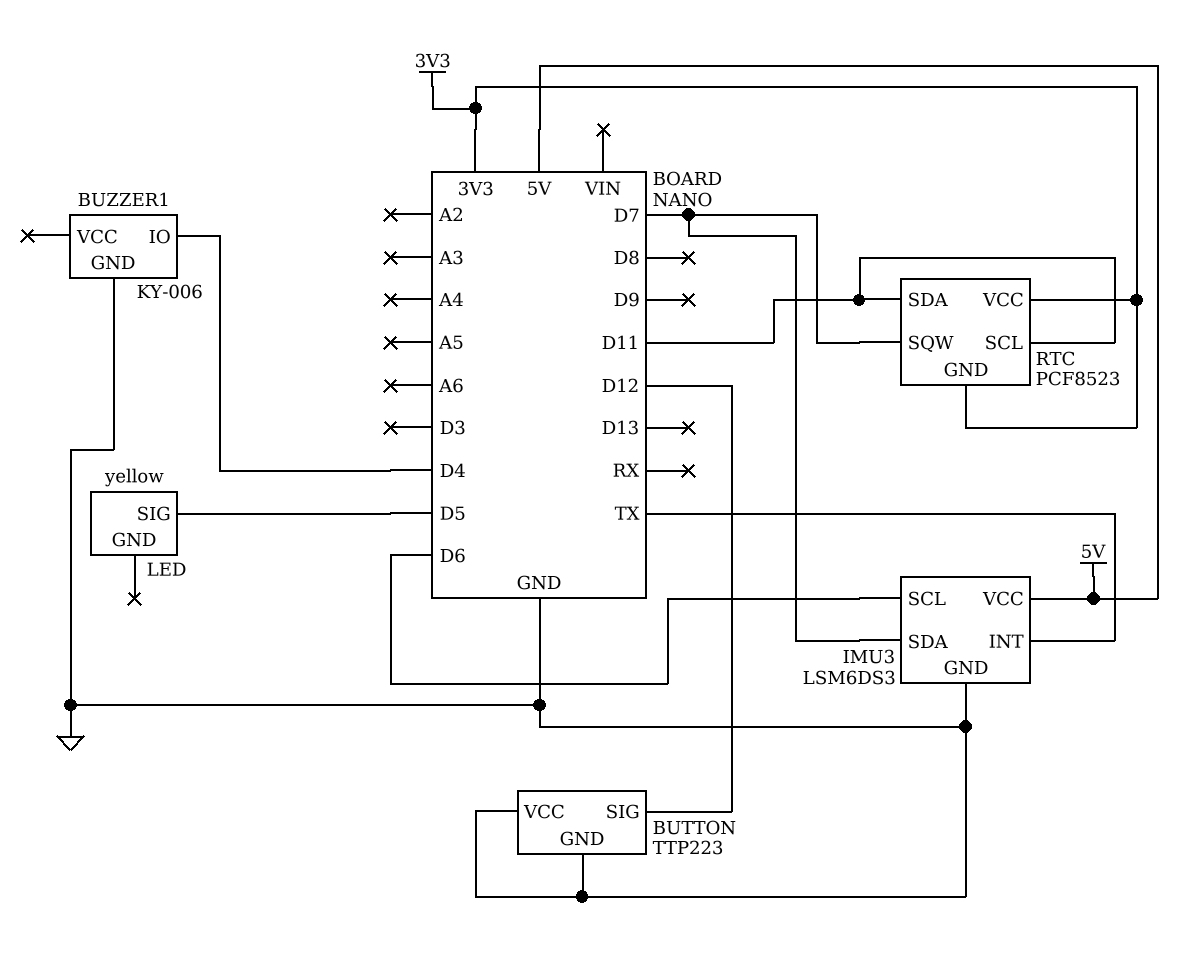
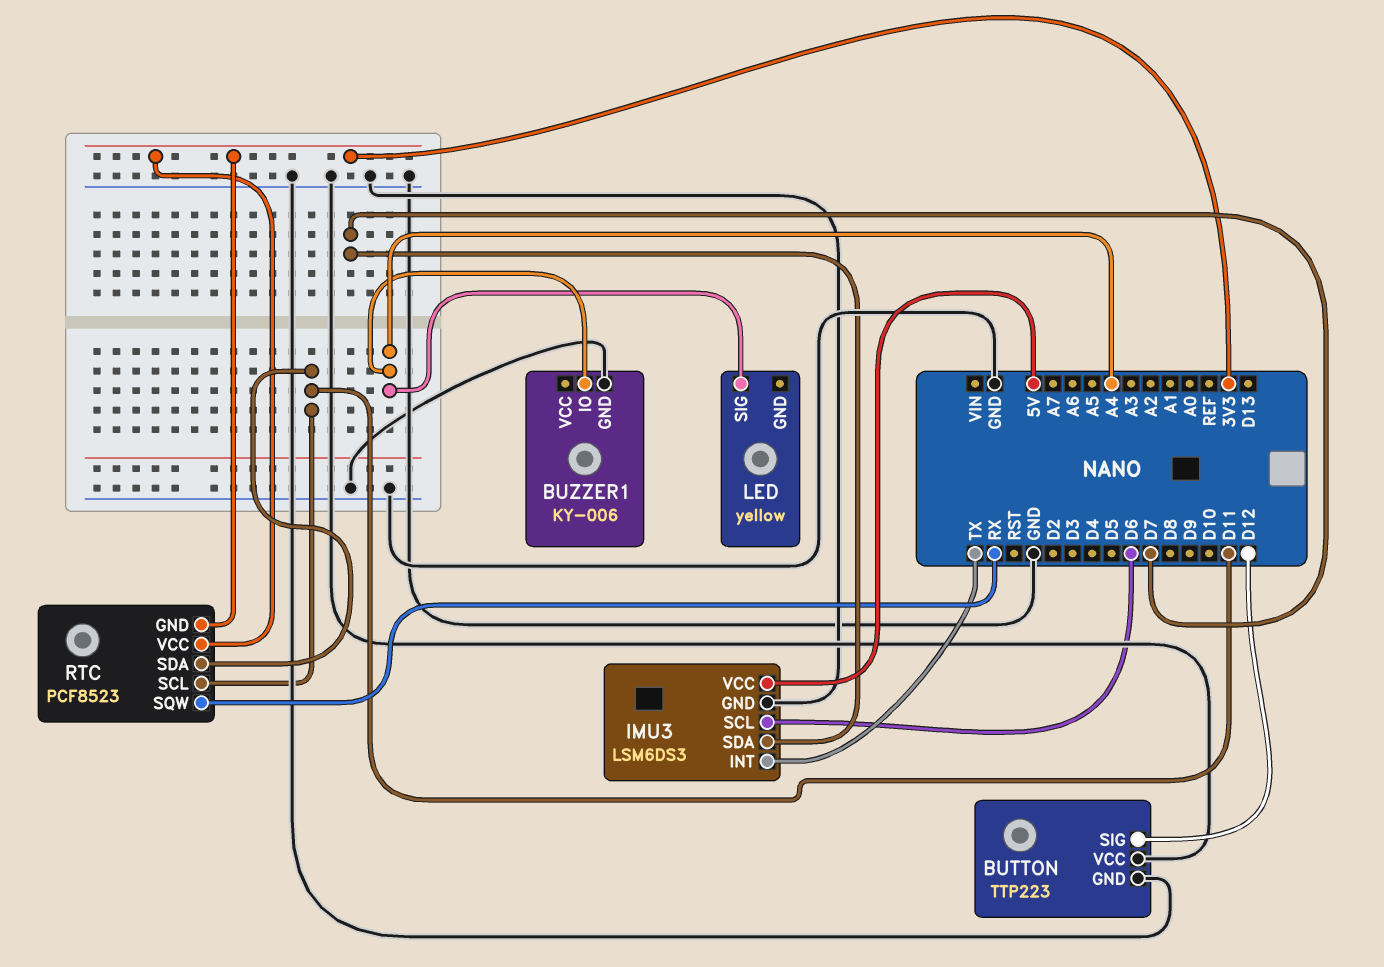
BUZZER1 pin IO: D4 -> A4
LED pin SIG: D5 -> A4
RTC pin SQW: D7 -> RX

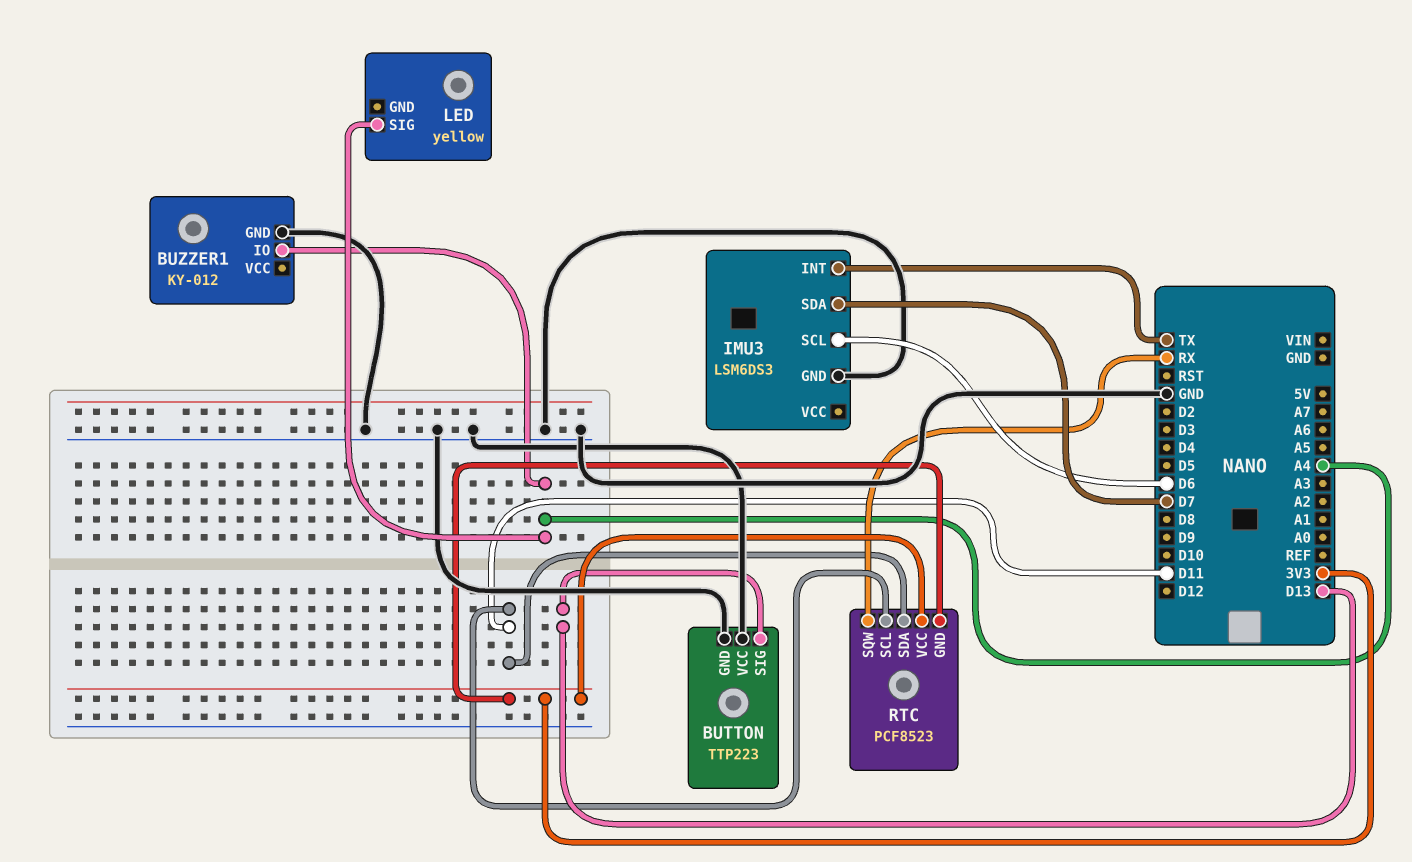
BUTTON pin SIG: D12 -> D13
BUZZER1: KY-006 -> KY-012
IMU3 pin VCC: 5V -> none

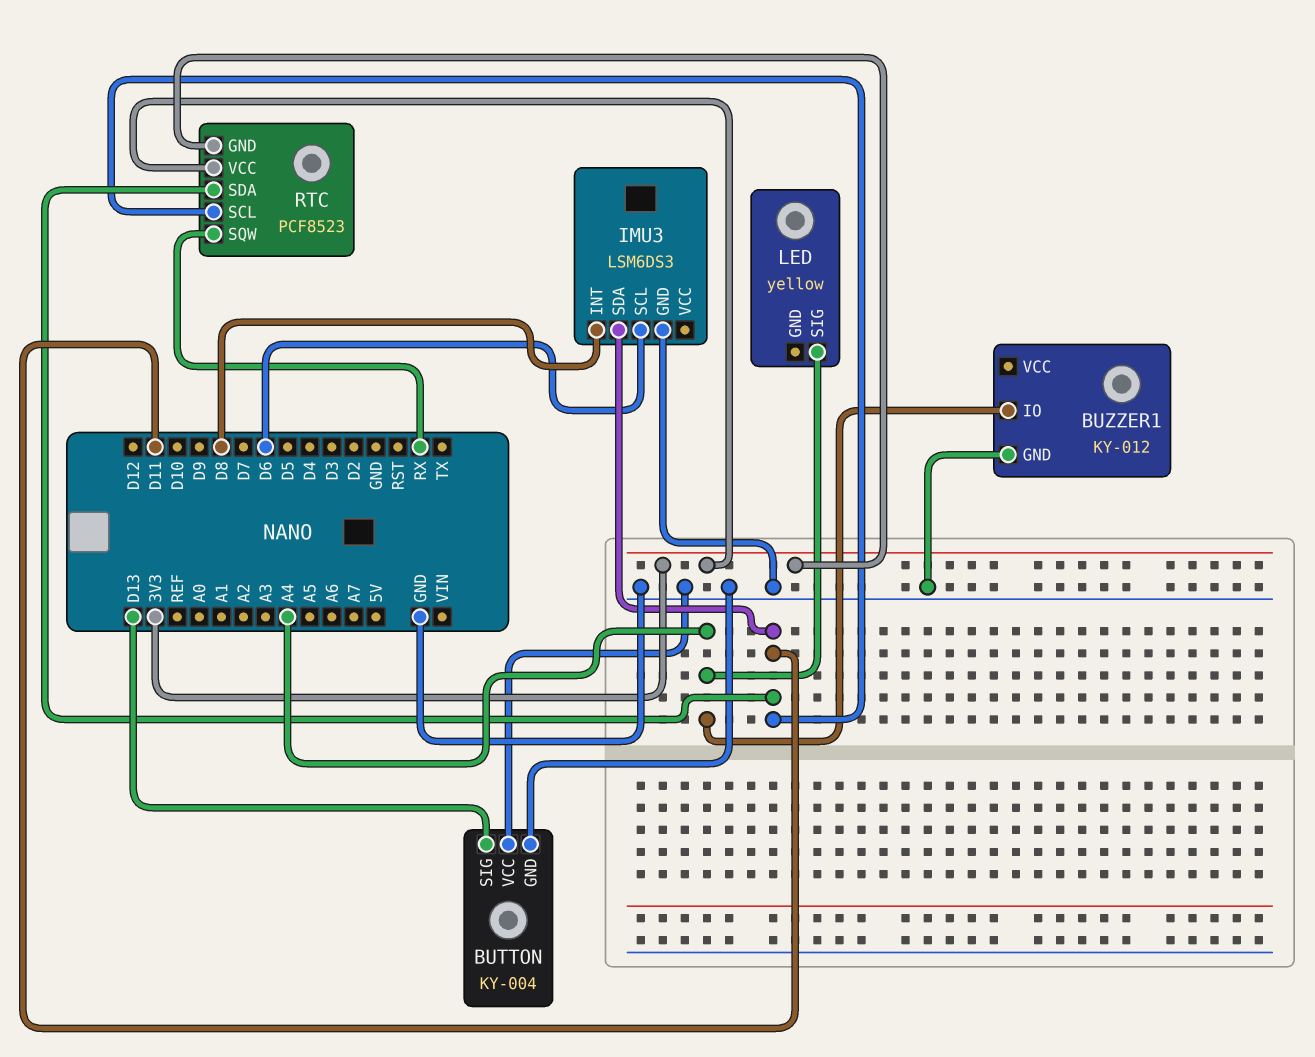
BUTTON: TTP223 -> KY-004
IMU3 pin INT: TX -> D8
IMU3 pin SDA: D7 -> D11

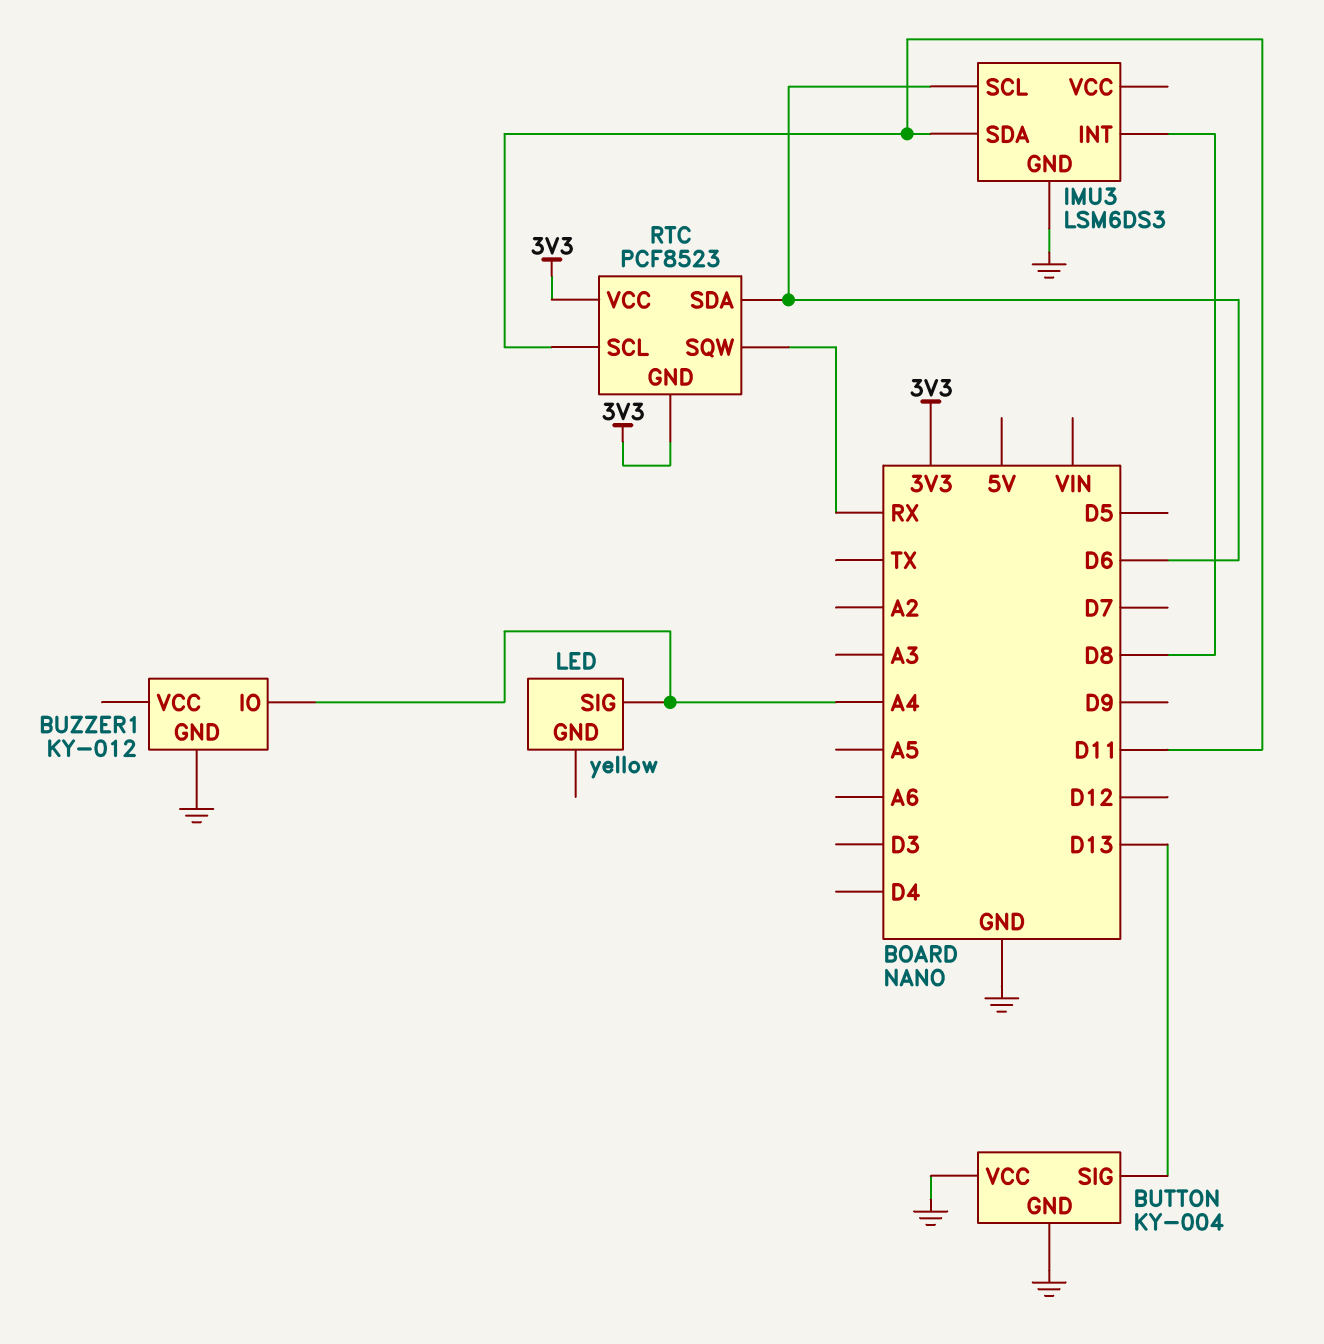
RTC pin SDA: D11 -> D6

